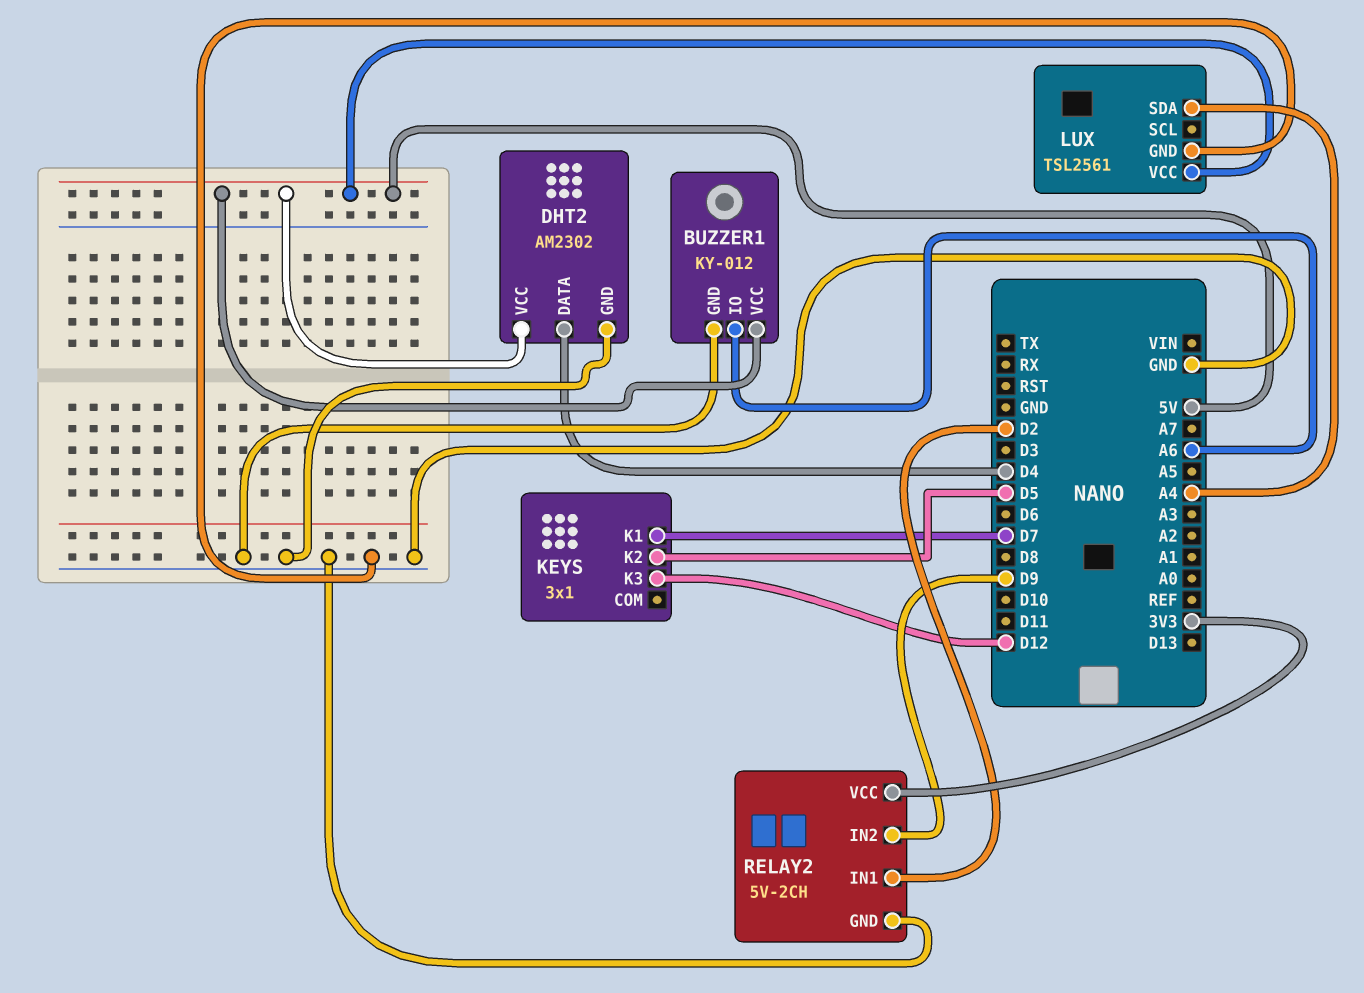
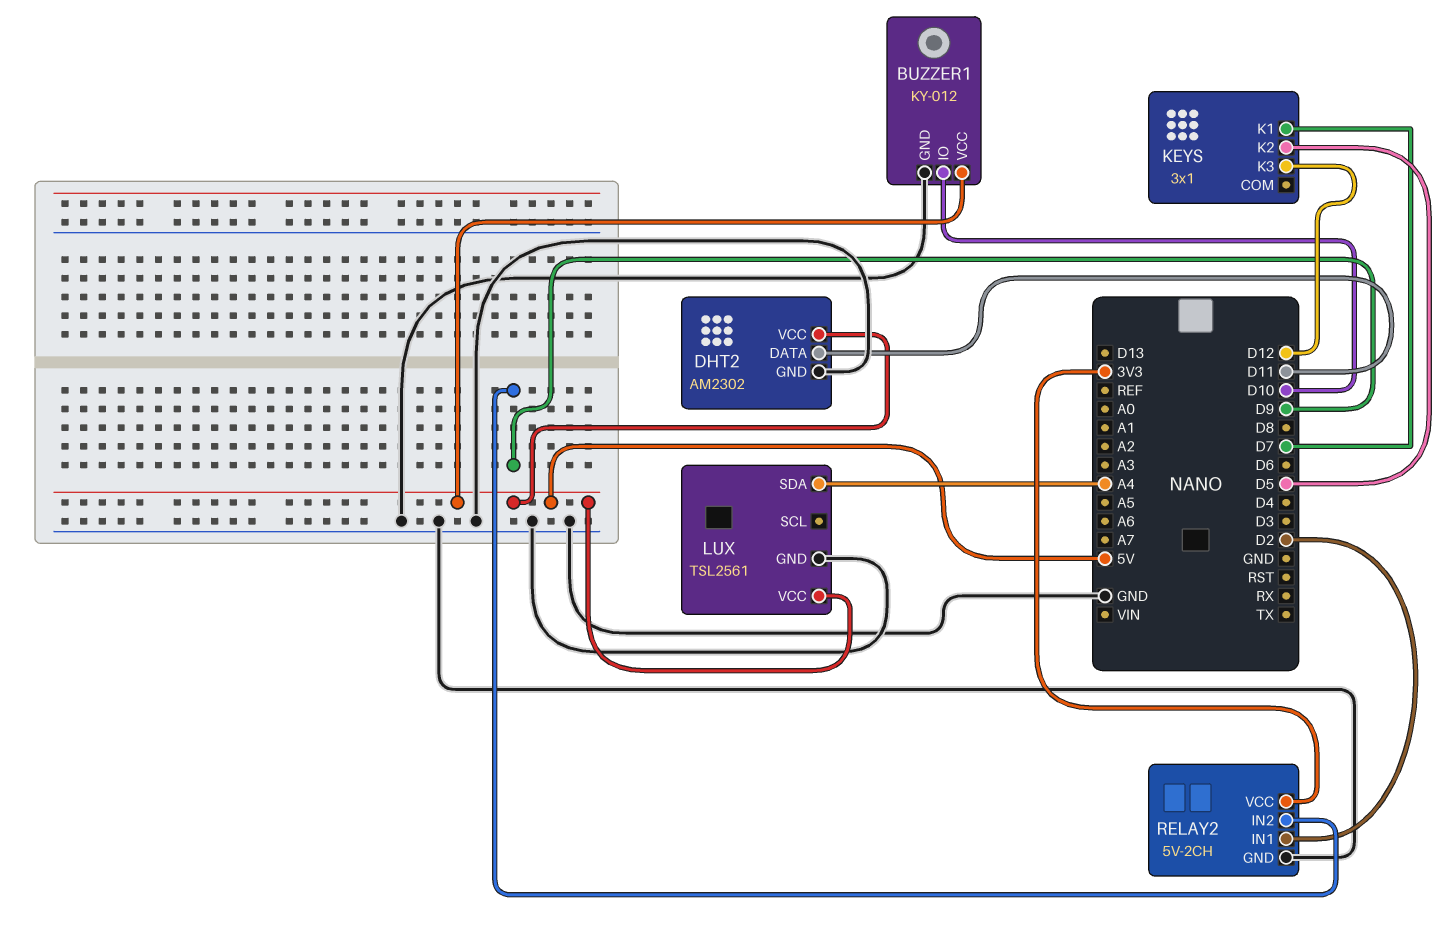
BUZZER1 pin IO: A6 -> D10
DHT2 pin DATA: D4 -> D11

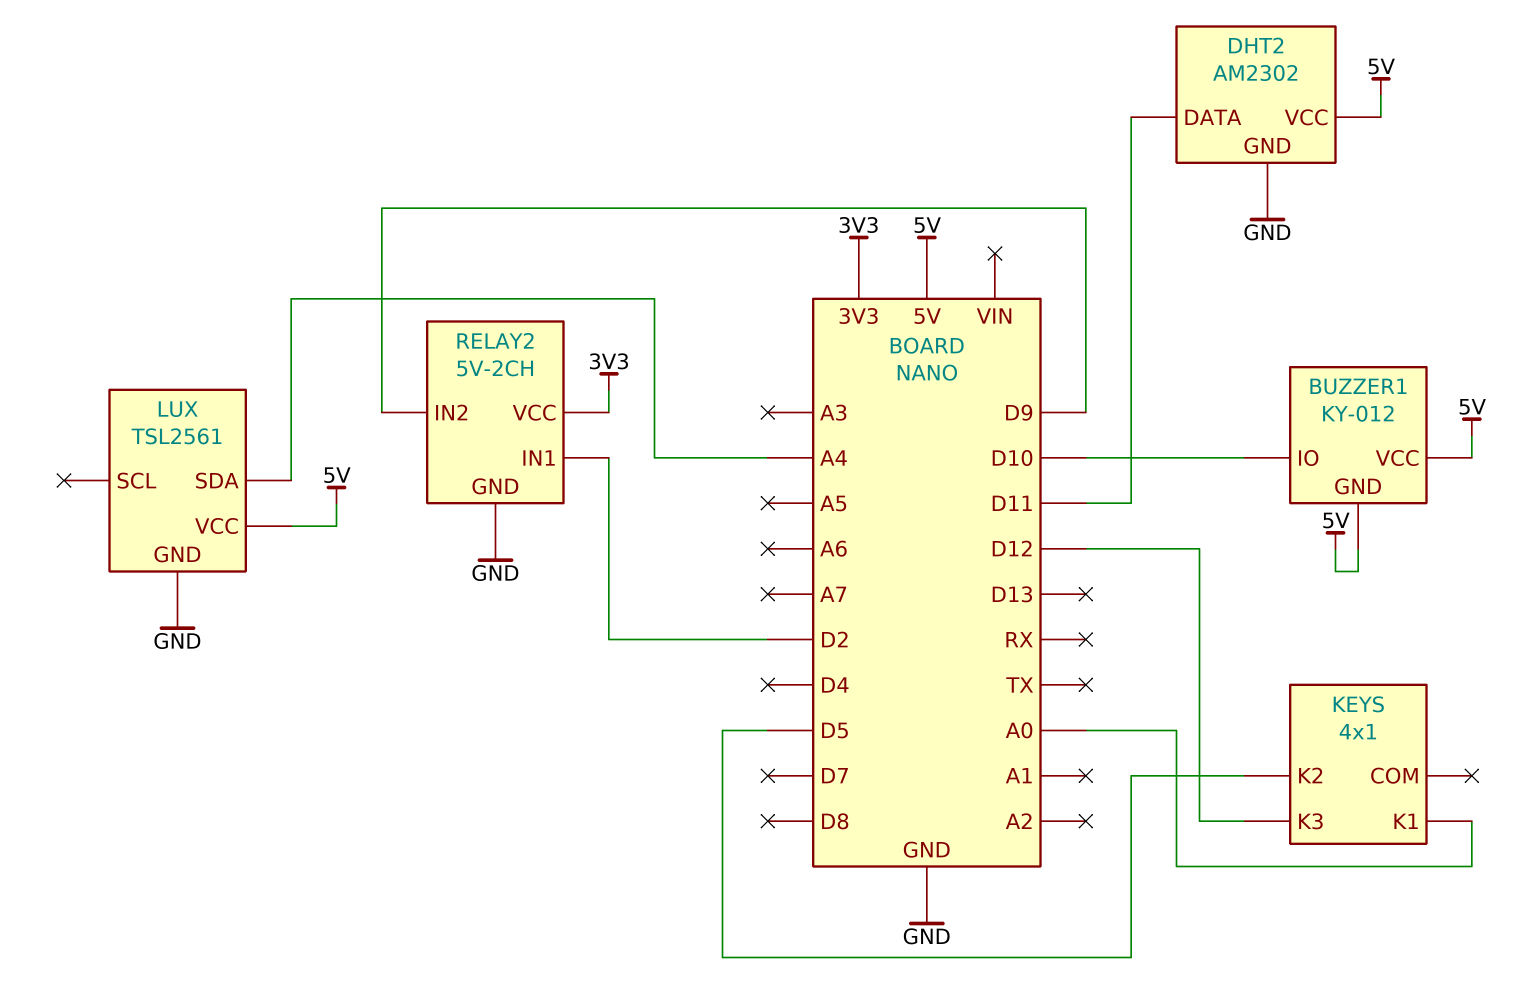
BUZZER1 pin GND: GND -> 5V
KEYS: 3x1 -> 4x1
KEYS pin K1: D7 -> A0

